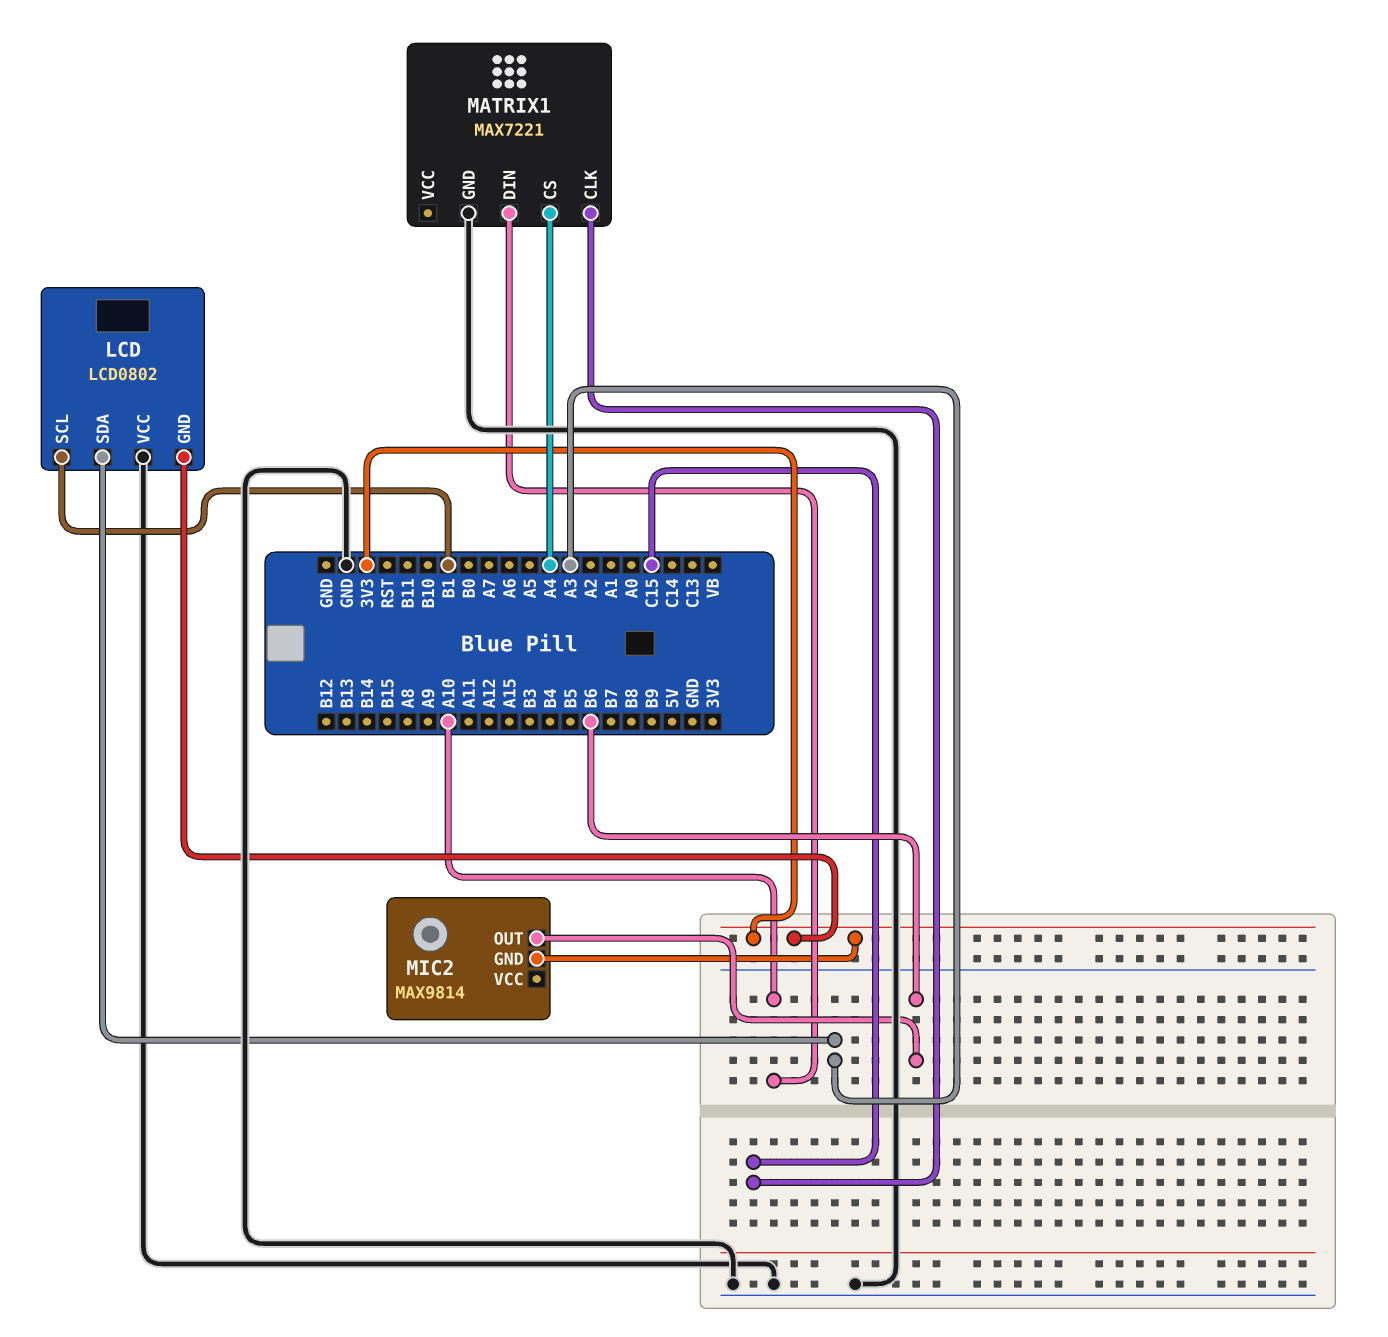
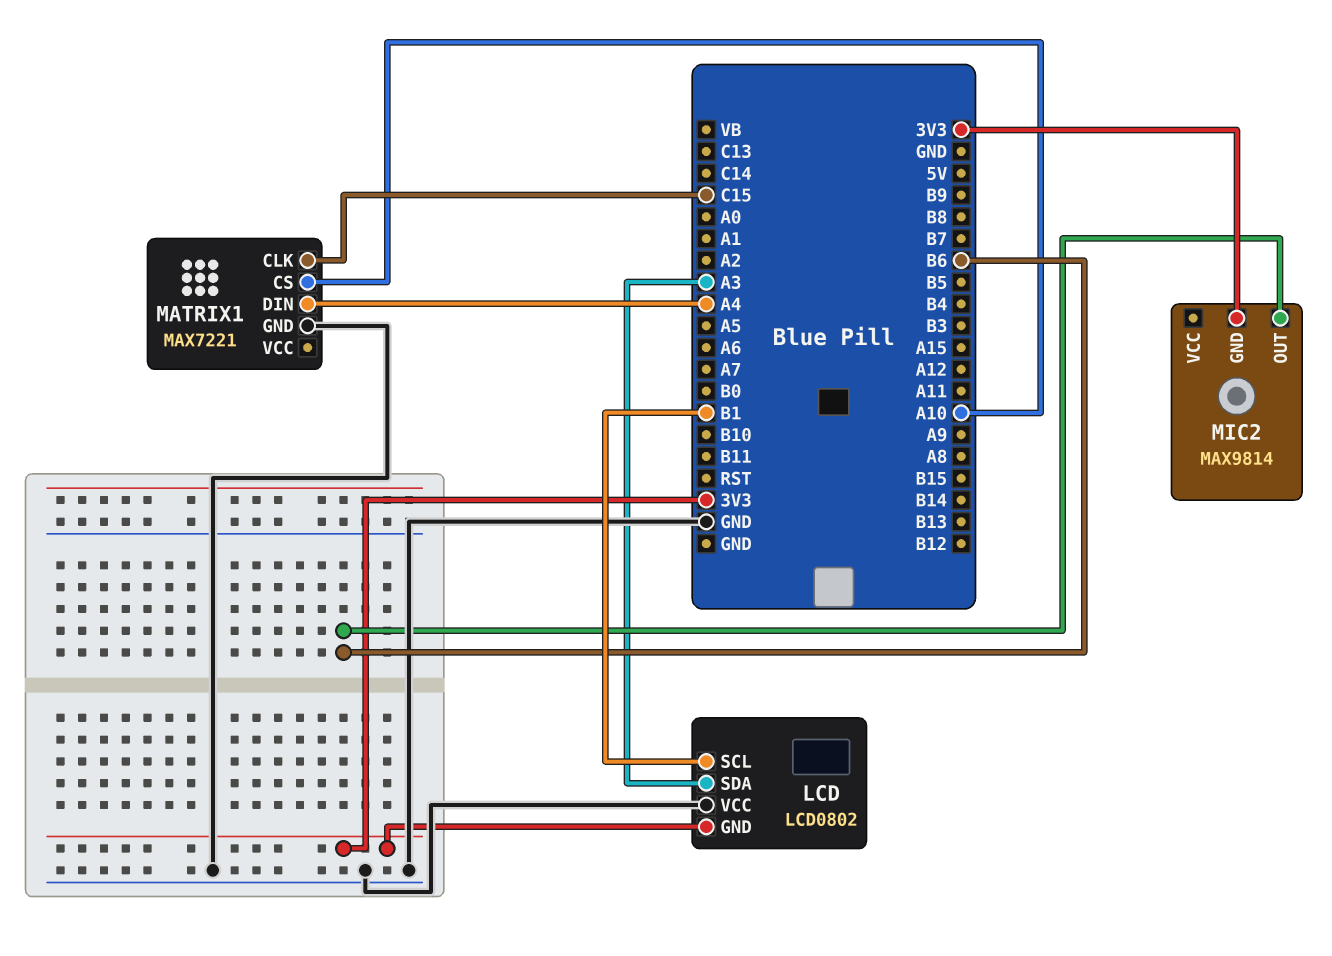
MATRIX1 pin CS: A4 -> A10
MATRIX1 pin DIN: A10 -> A4

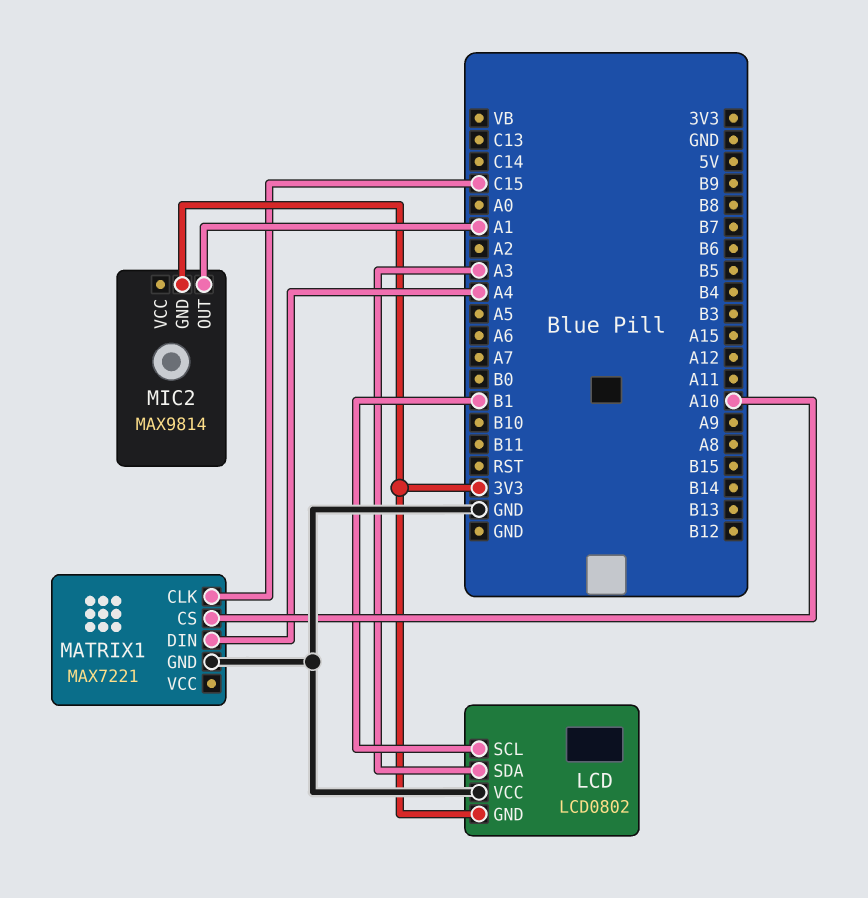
MIC2 pin OUT: B6 -> A1

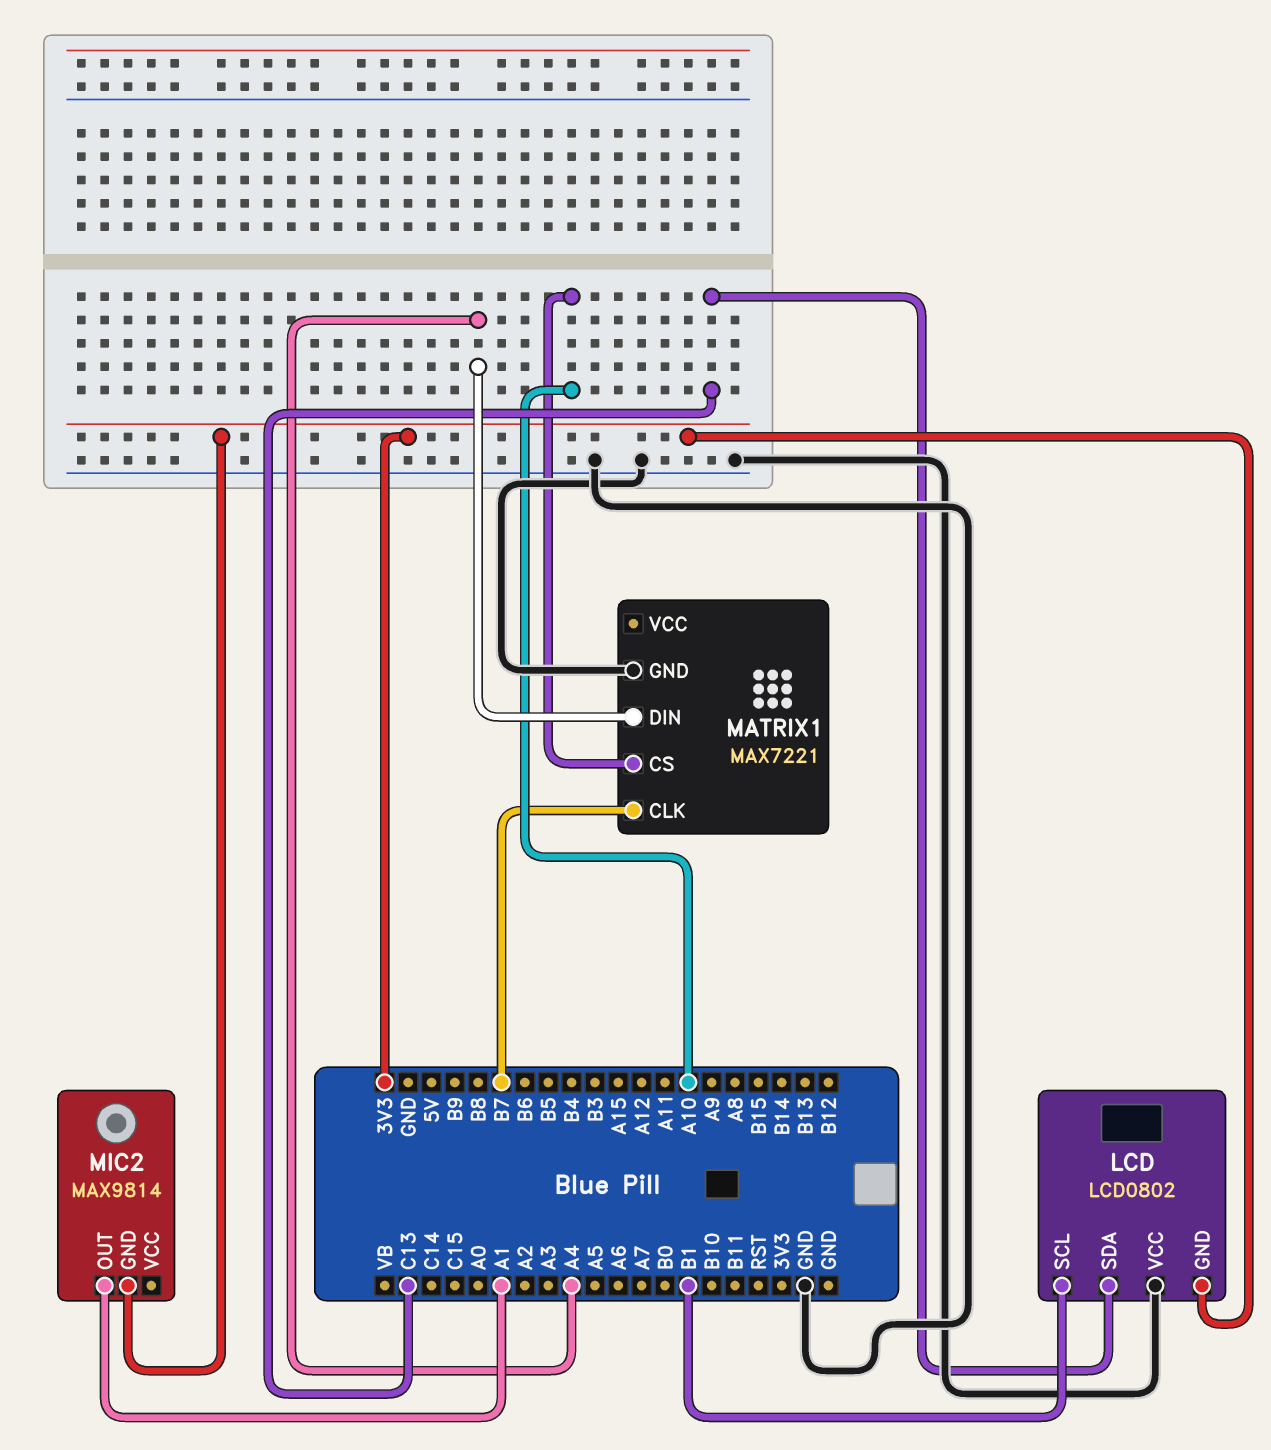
LCD pin SDA: A3 -> C13
MATRIX1 pin CLK: C15 -> B7

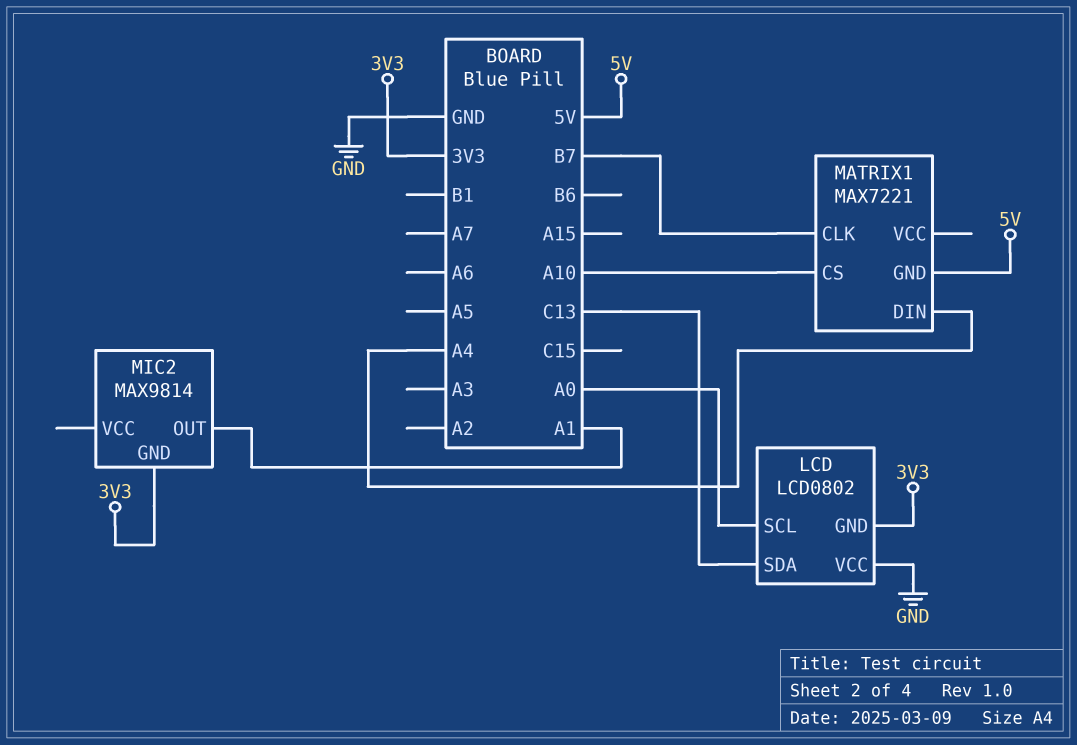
LCD pin SCL: B1 -> A0
MATRIX1 pin GND: GND -> 5V

